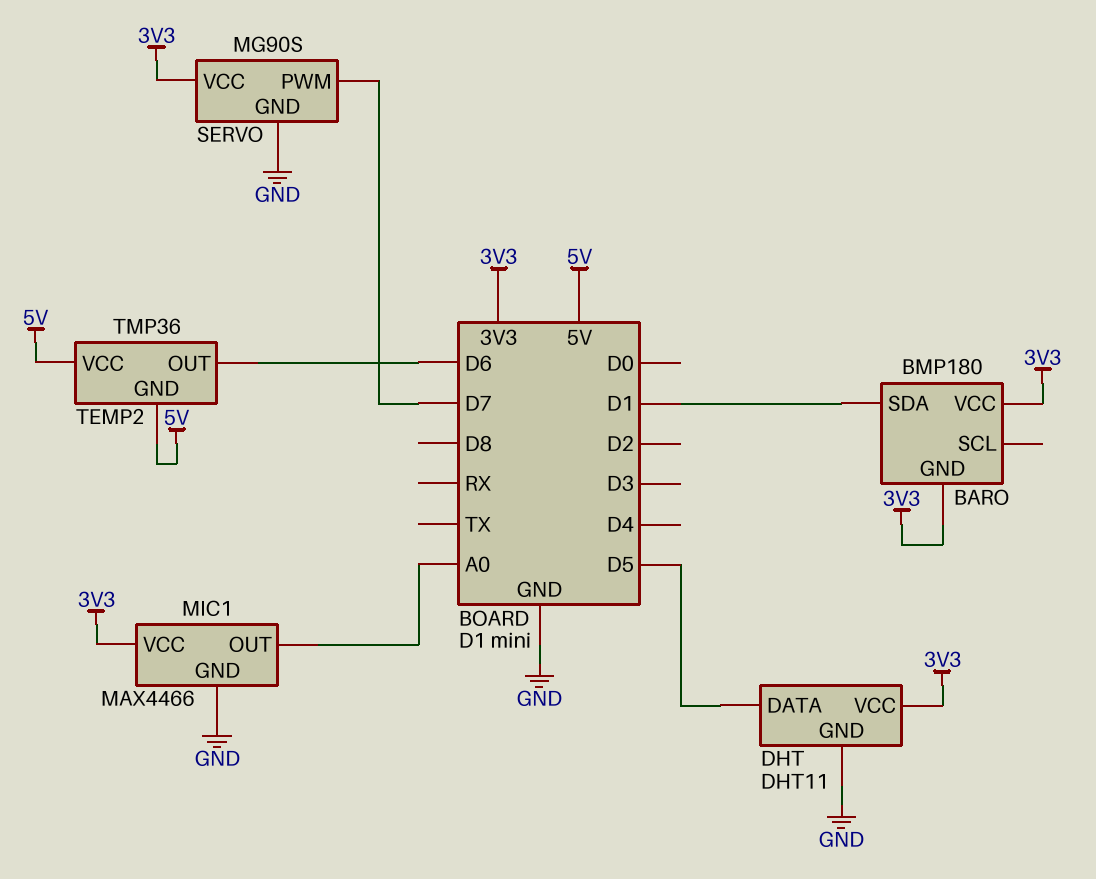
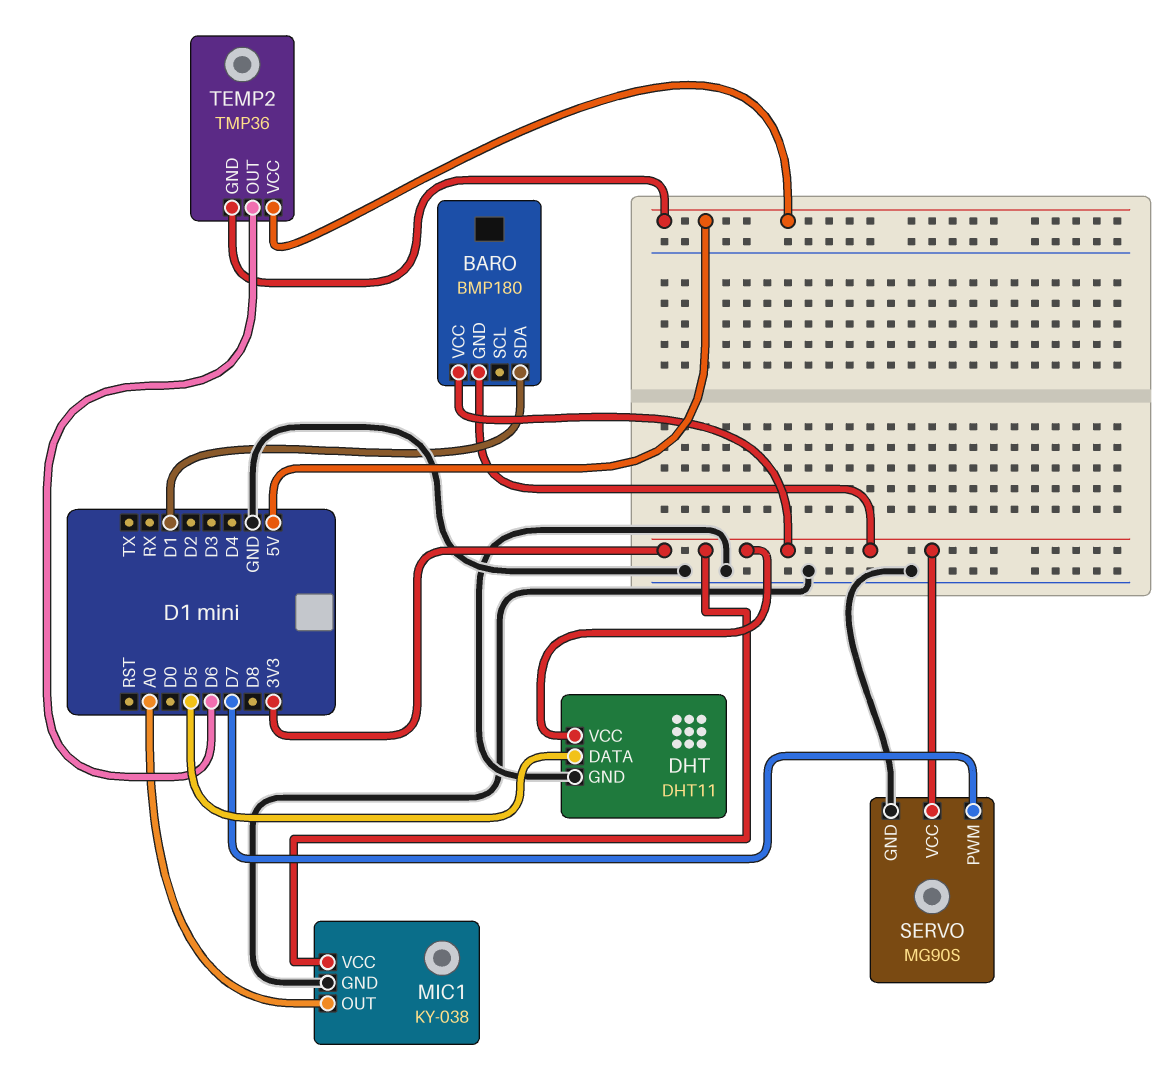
MIC1: MAX4466 -> KY-038

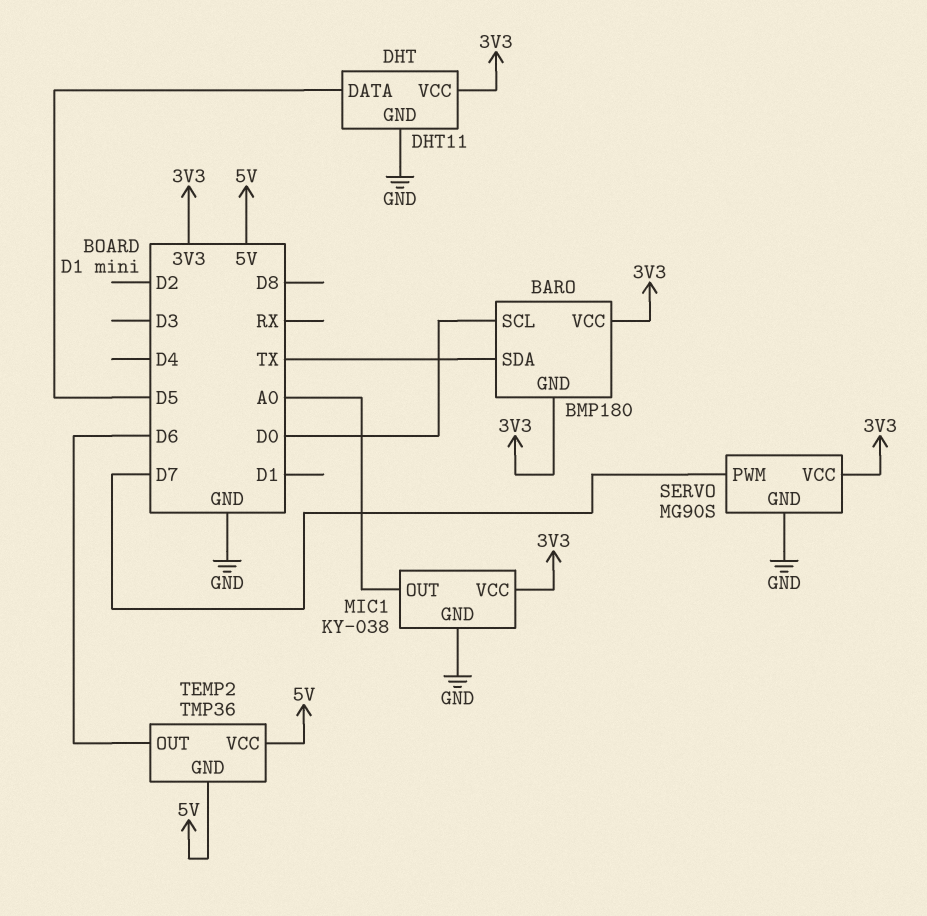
BARO pin SCL: none -> D0
BARO pin SDA: D1 -> TX

